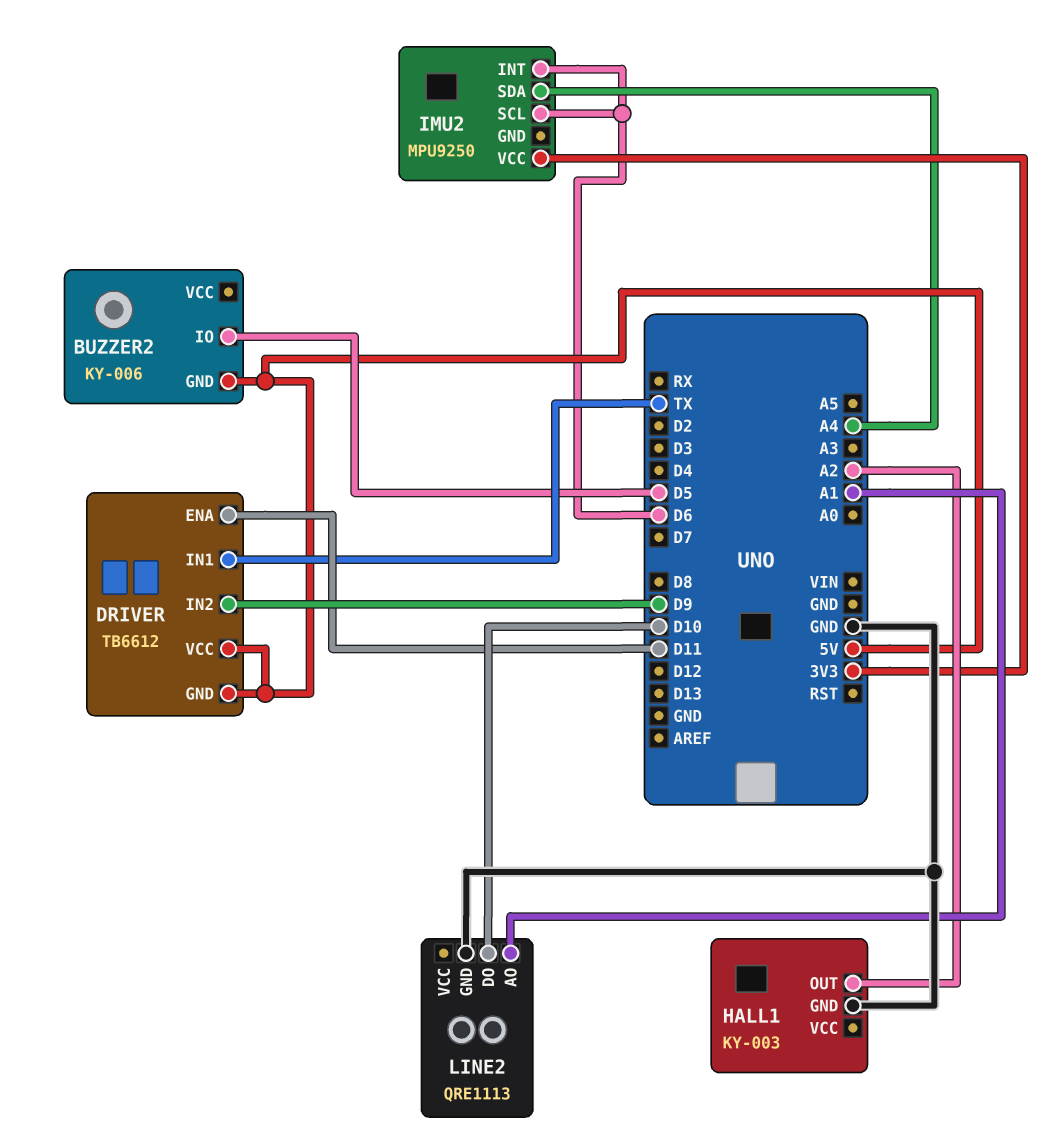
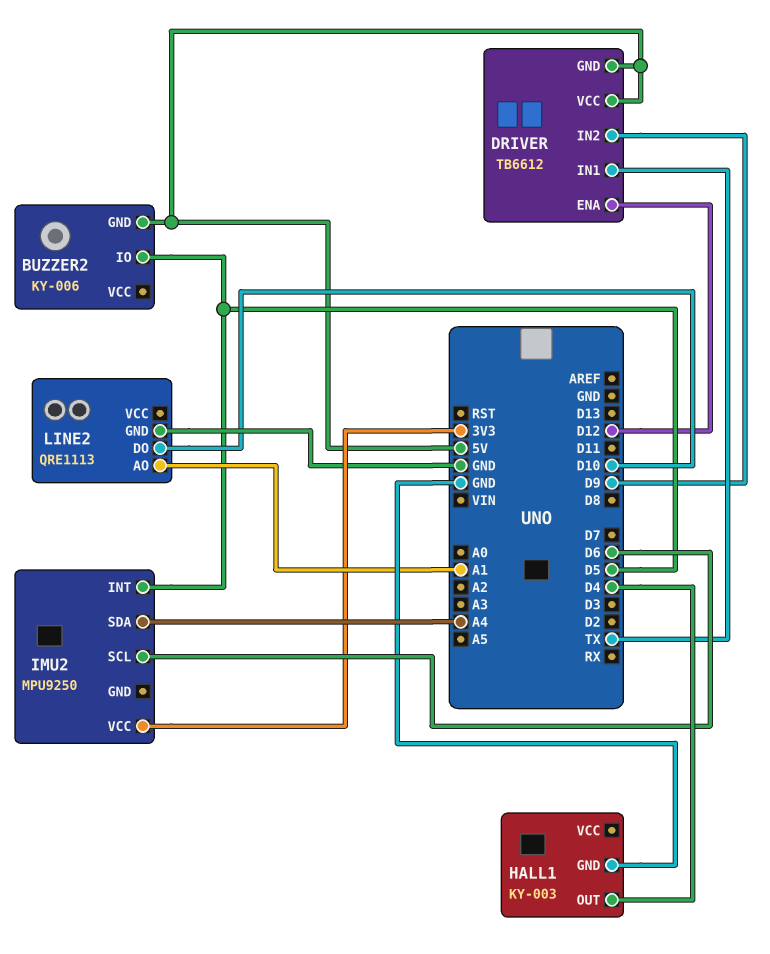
DRIVER pin ENA: D11 -> D12
HALL1 pin OUT: A2 -> D4
IMU2 pin INT: D6 -> D5

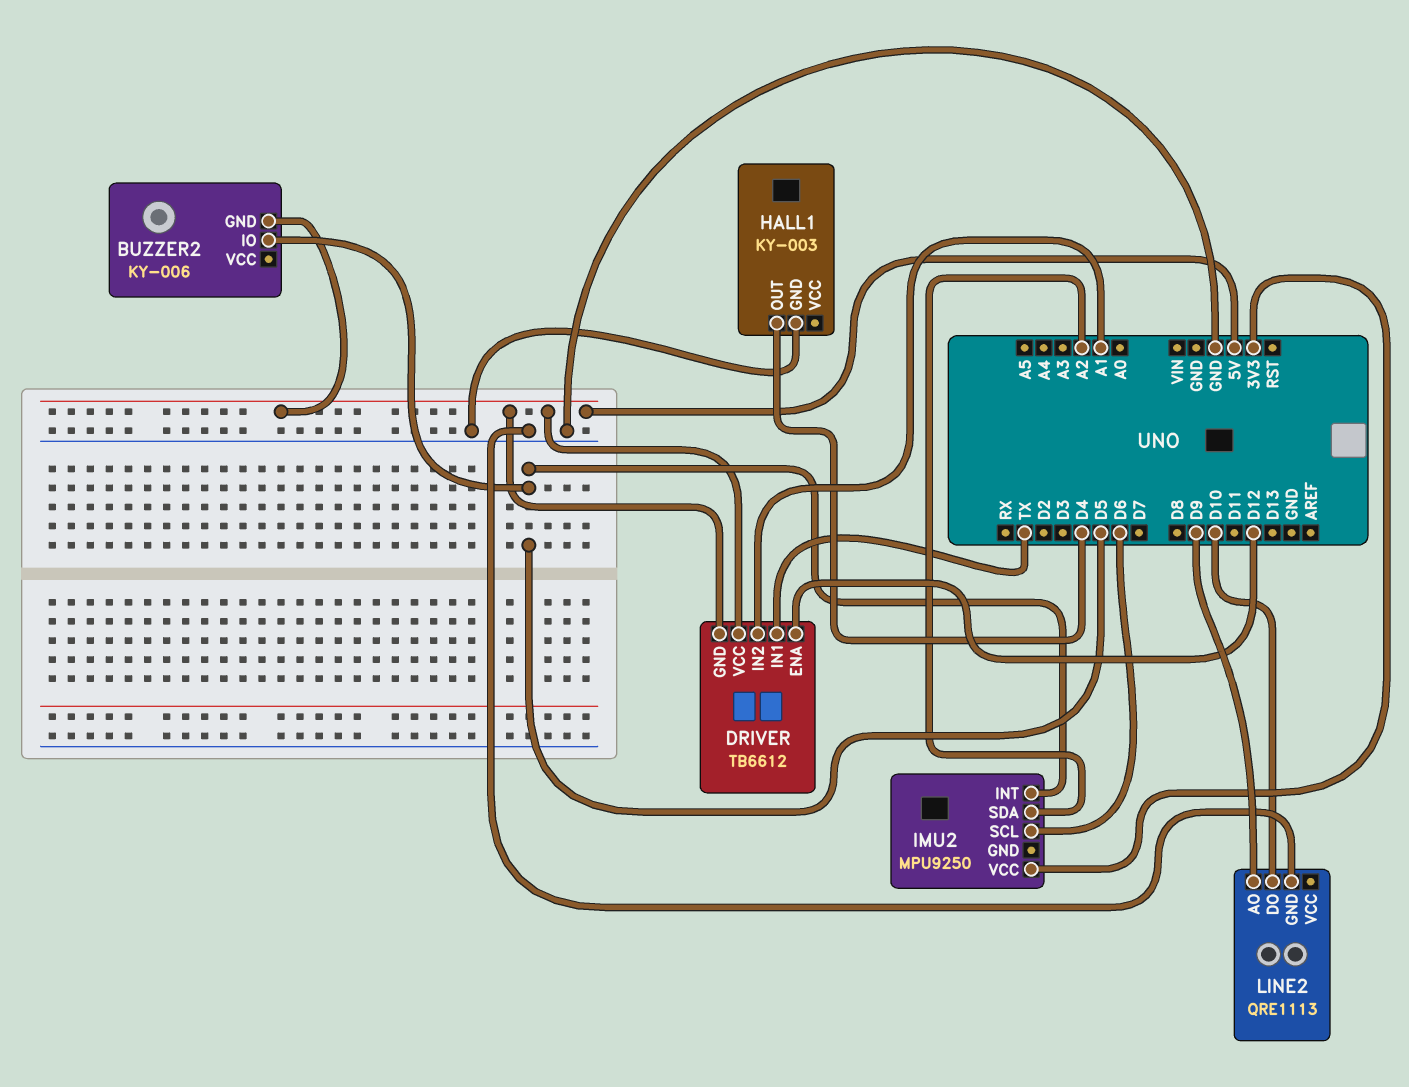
DRIVER pin IN2: D9 -> A1
IMU2 pin SDA: A4 -> A2
LINE2 pin AO: A1 -> D9

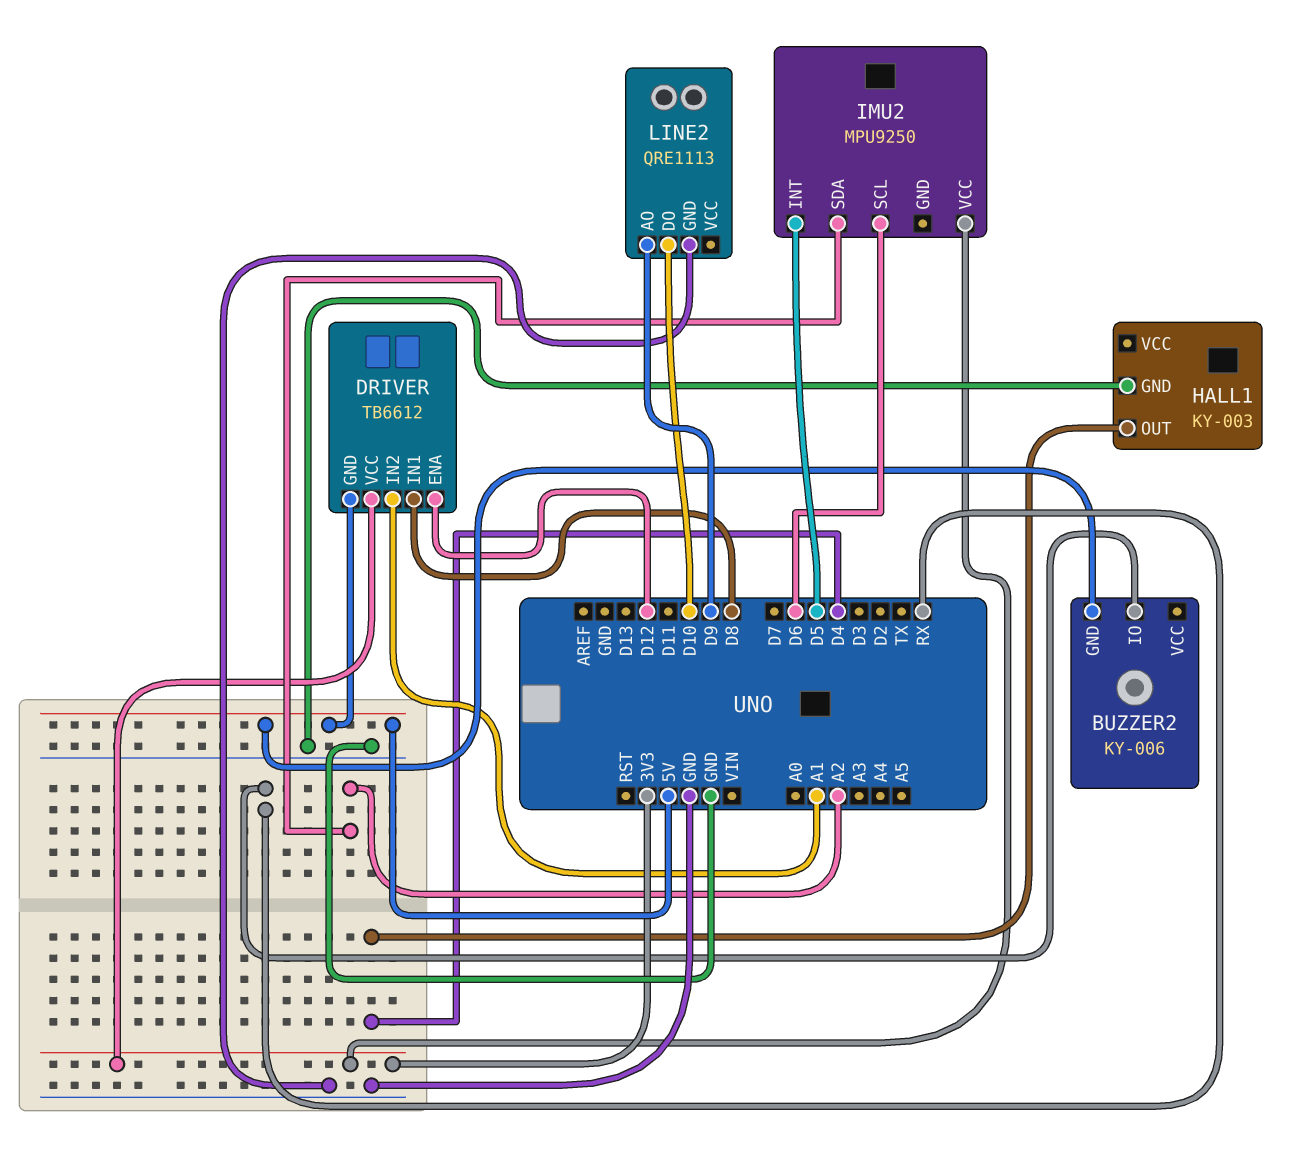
BUZZER2 pin IO: D5 -> RX
DRIVER pin IN1: TX -> D8
DRIVER pin VCC: 5V -> 3V3

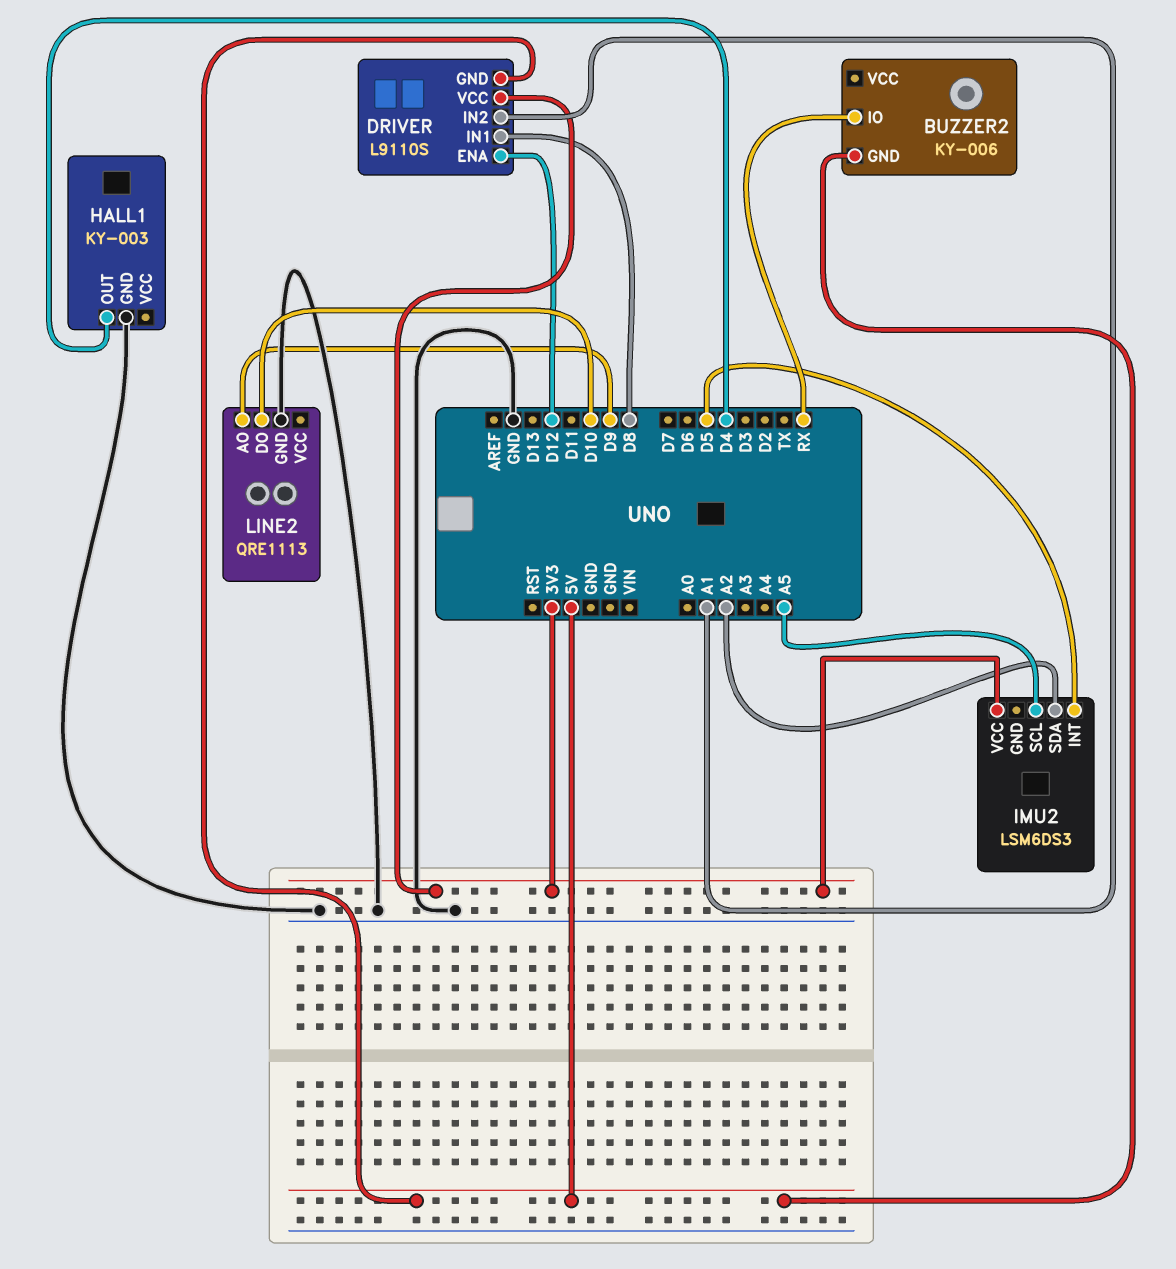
DRIVER: TB6612 -> L9110S
IMU2: MPU9250 -> LSM6DS3
IMU2 pin SCL: D6 -> A5

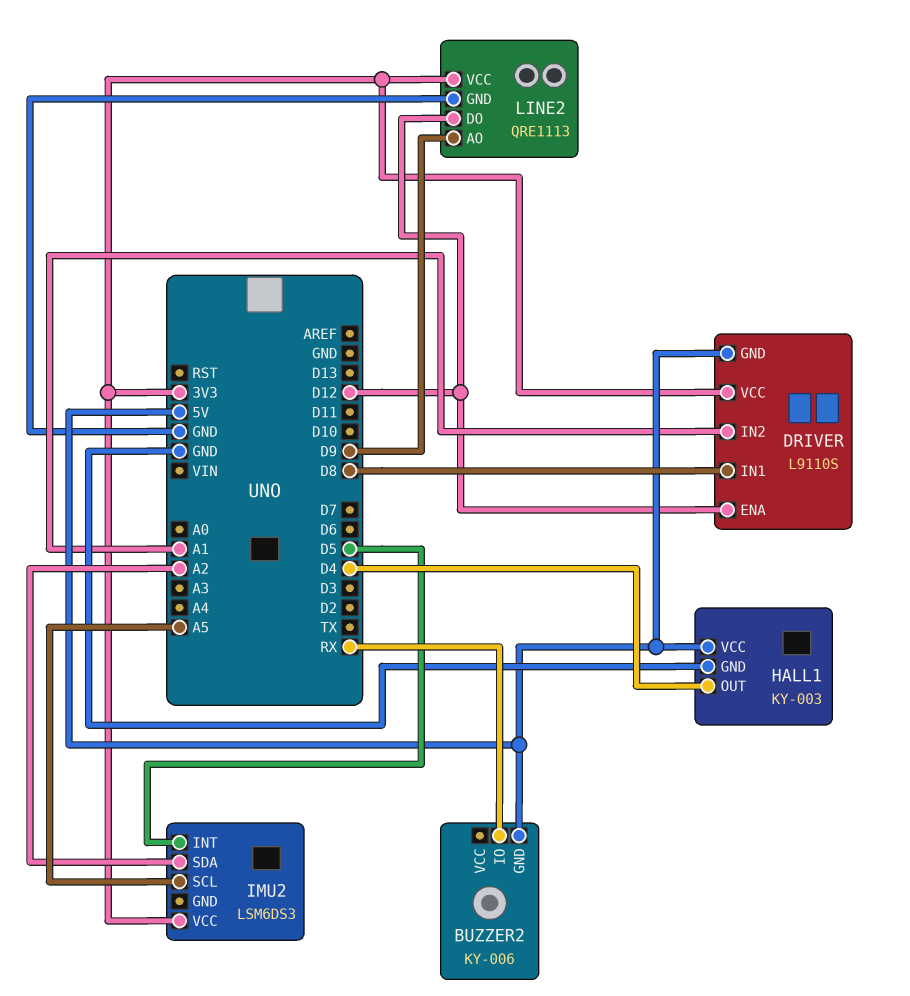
HALL1 pin VCC: none -> 5V
LINE2 pin DO: D10 -> D12
LINE2 pin VCC: none -> 3V3

